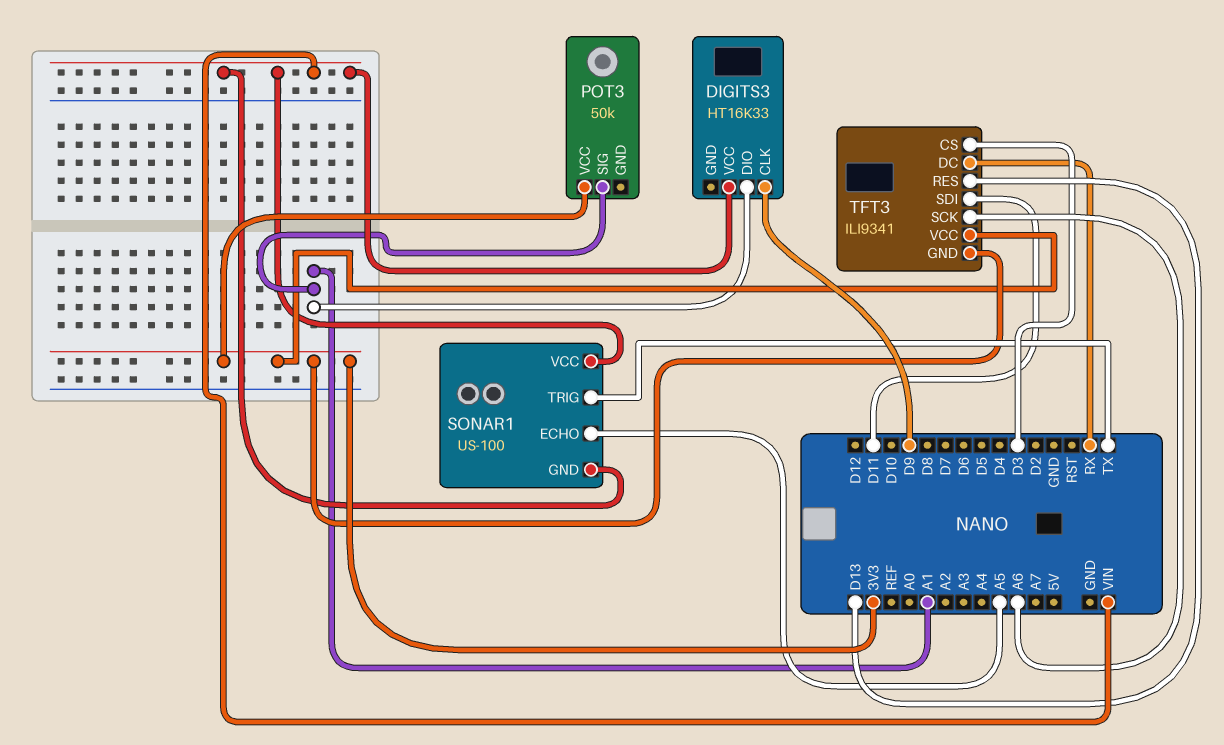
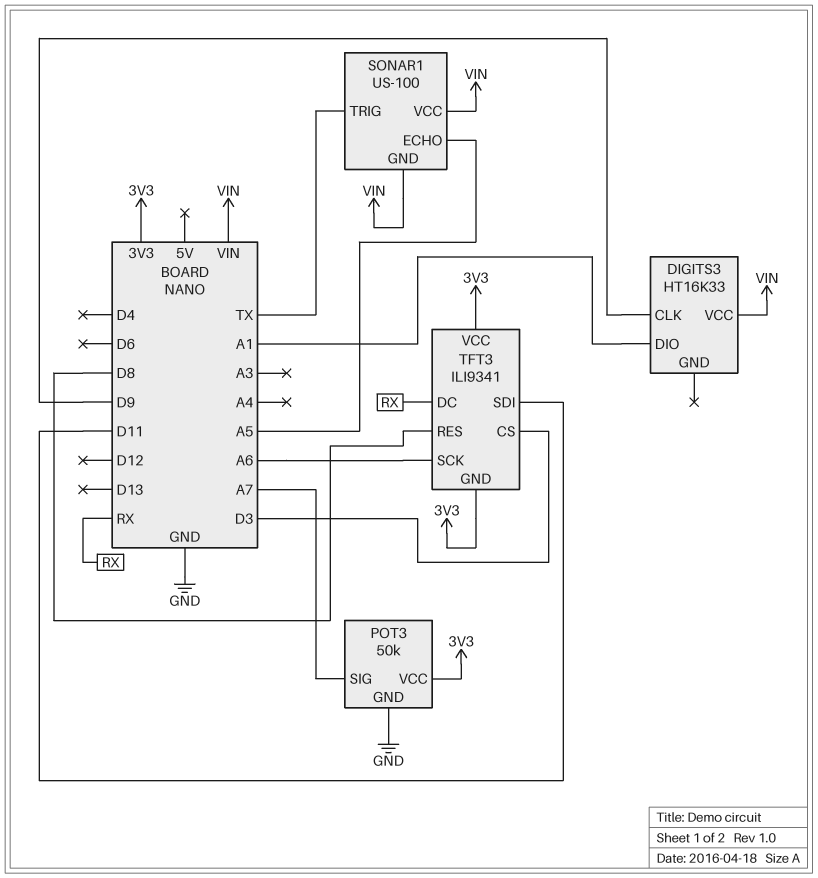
POT3 pin GND: none -> GND
POT3 pin SIG: A1 -> A7
TFT3 pin RES: D13 -> D8

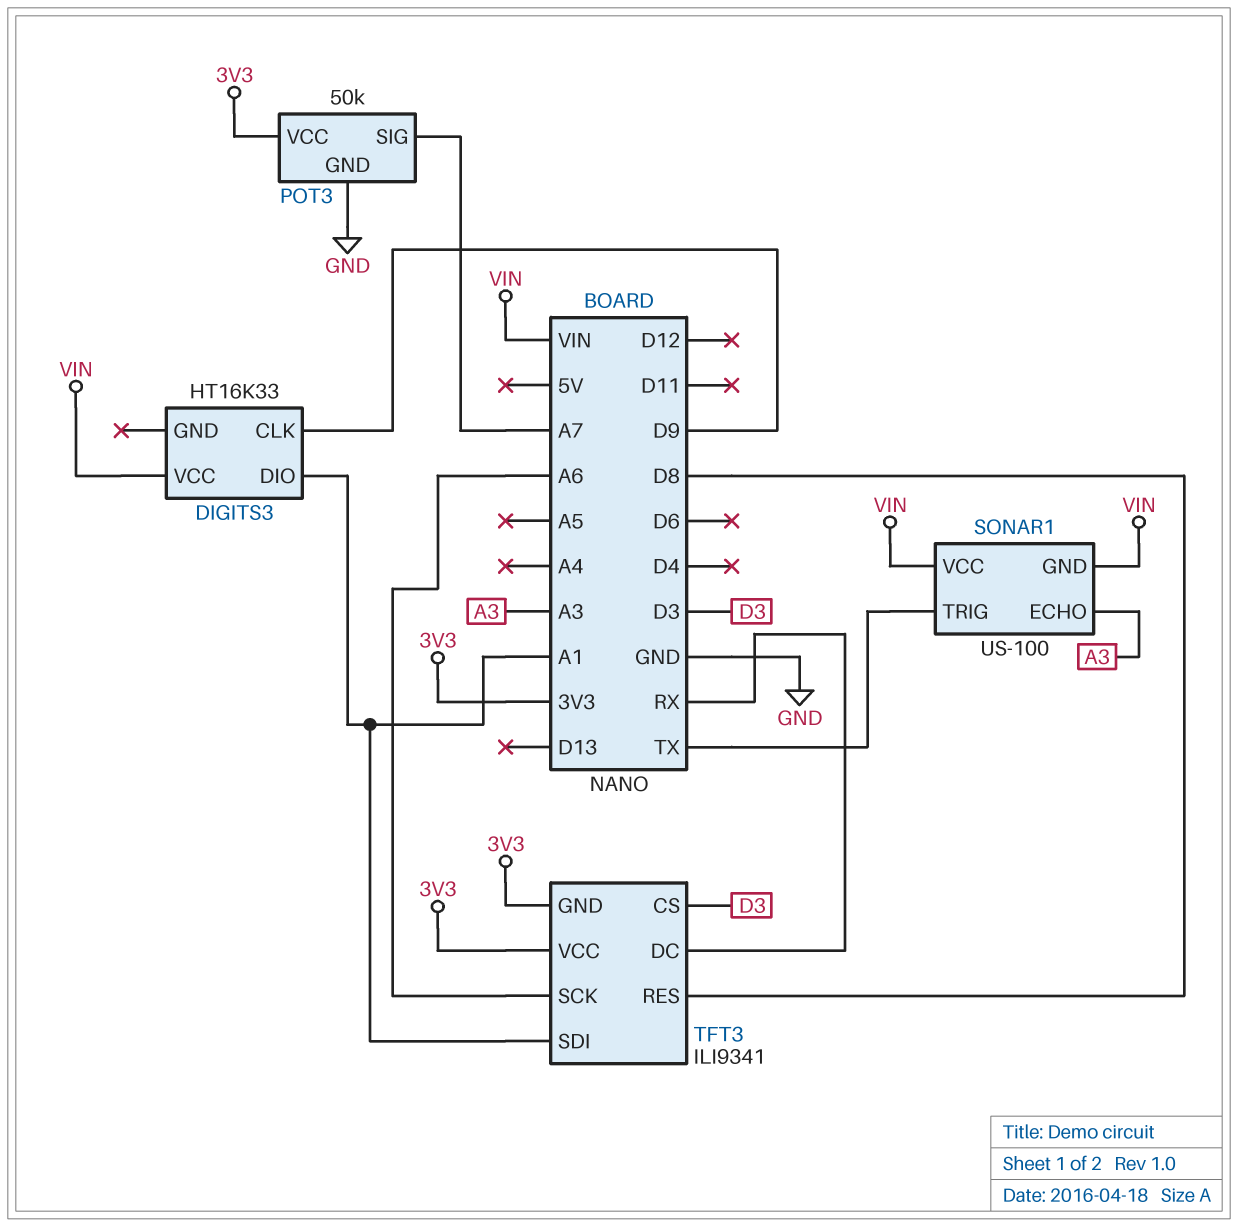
SONAR1 pin ECHO: A5 -> A3
TFT3 pin SDI: D11 -> A1

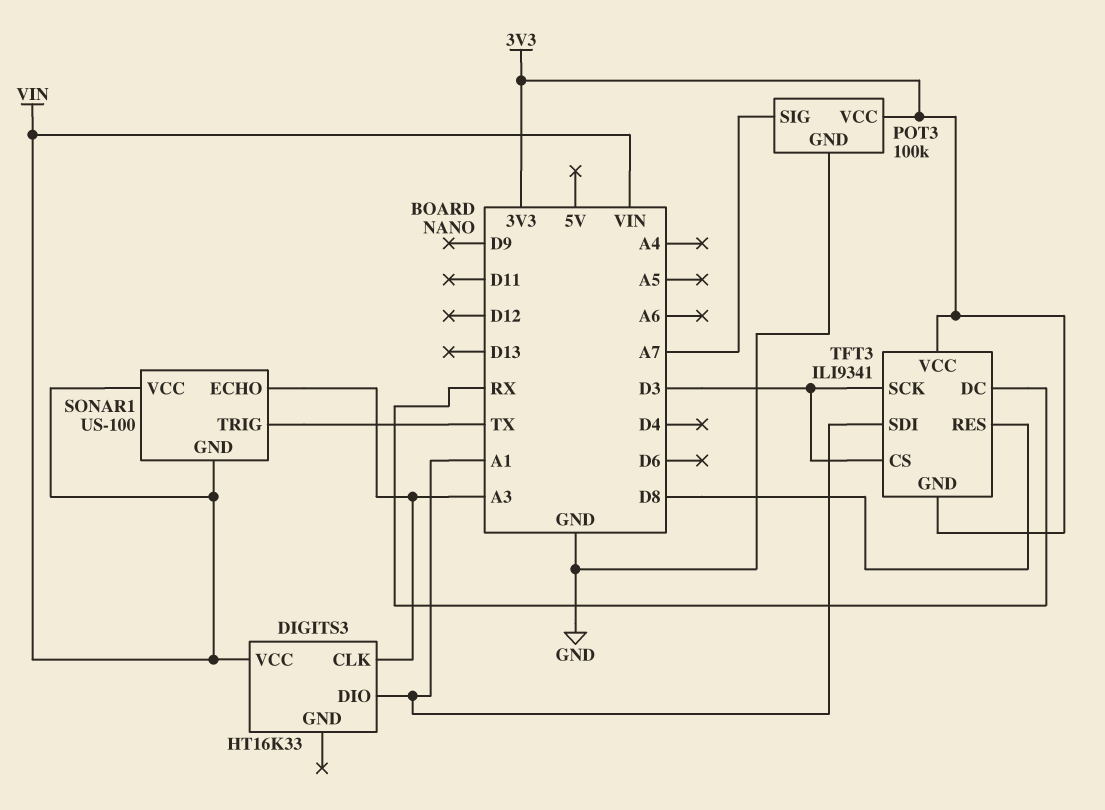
DIGITS3 pin CLK: D9 -> A3
POT3: 50k -> 100k
TFT3 pin SCK: A6 -> D3

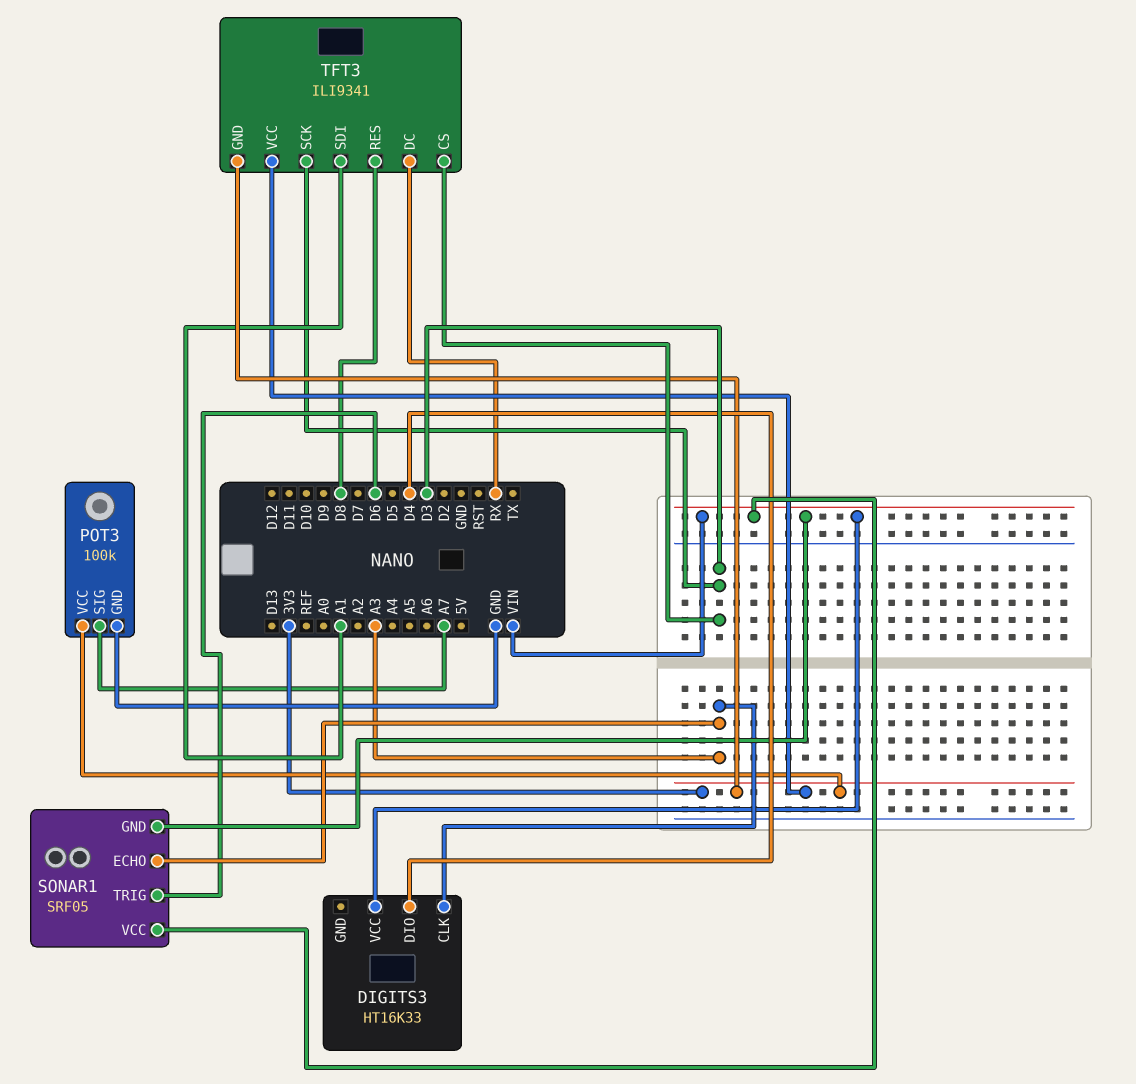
DIGITS3 pin DIO: A1 -> D4
SONAR1: US-100 -> SRF05
SONAR1 pin TRIG: TX -> D6

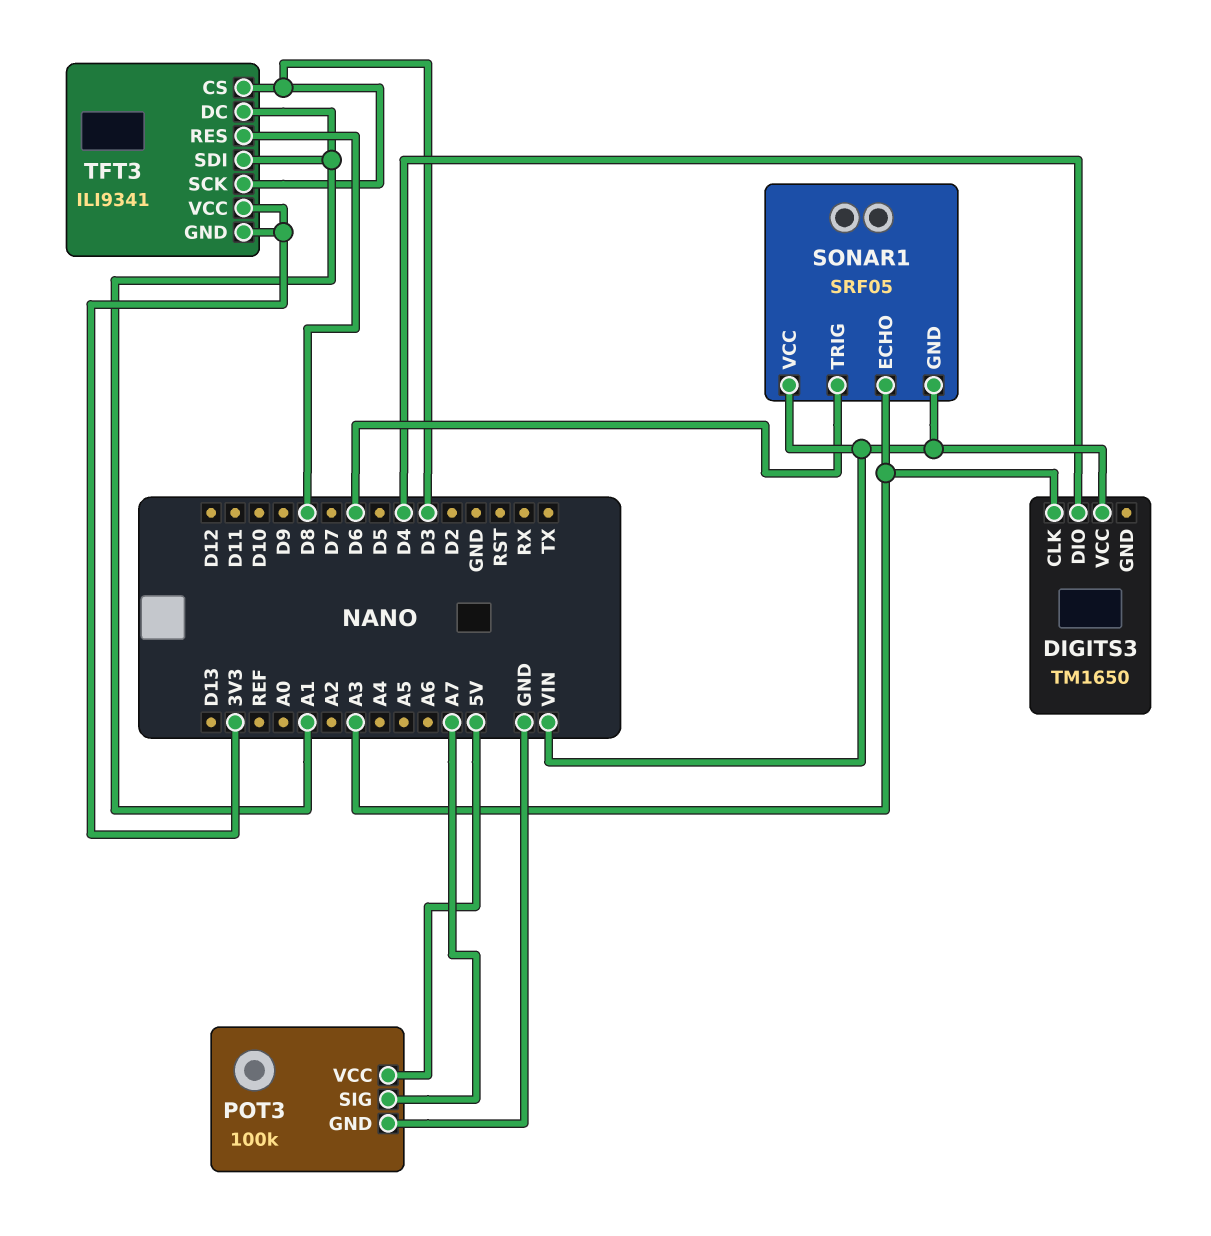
DIGITS3: HT16K33 -> TM1650
POT3 pin VCC: 3V3 -> 5V
TFT3 pin DC: RX -> A1

